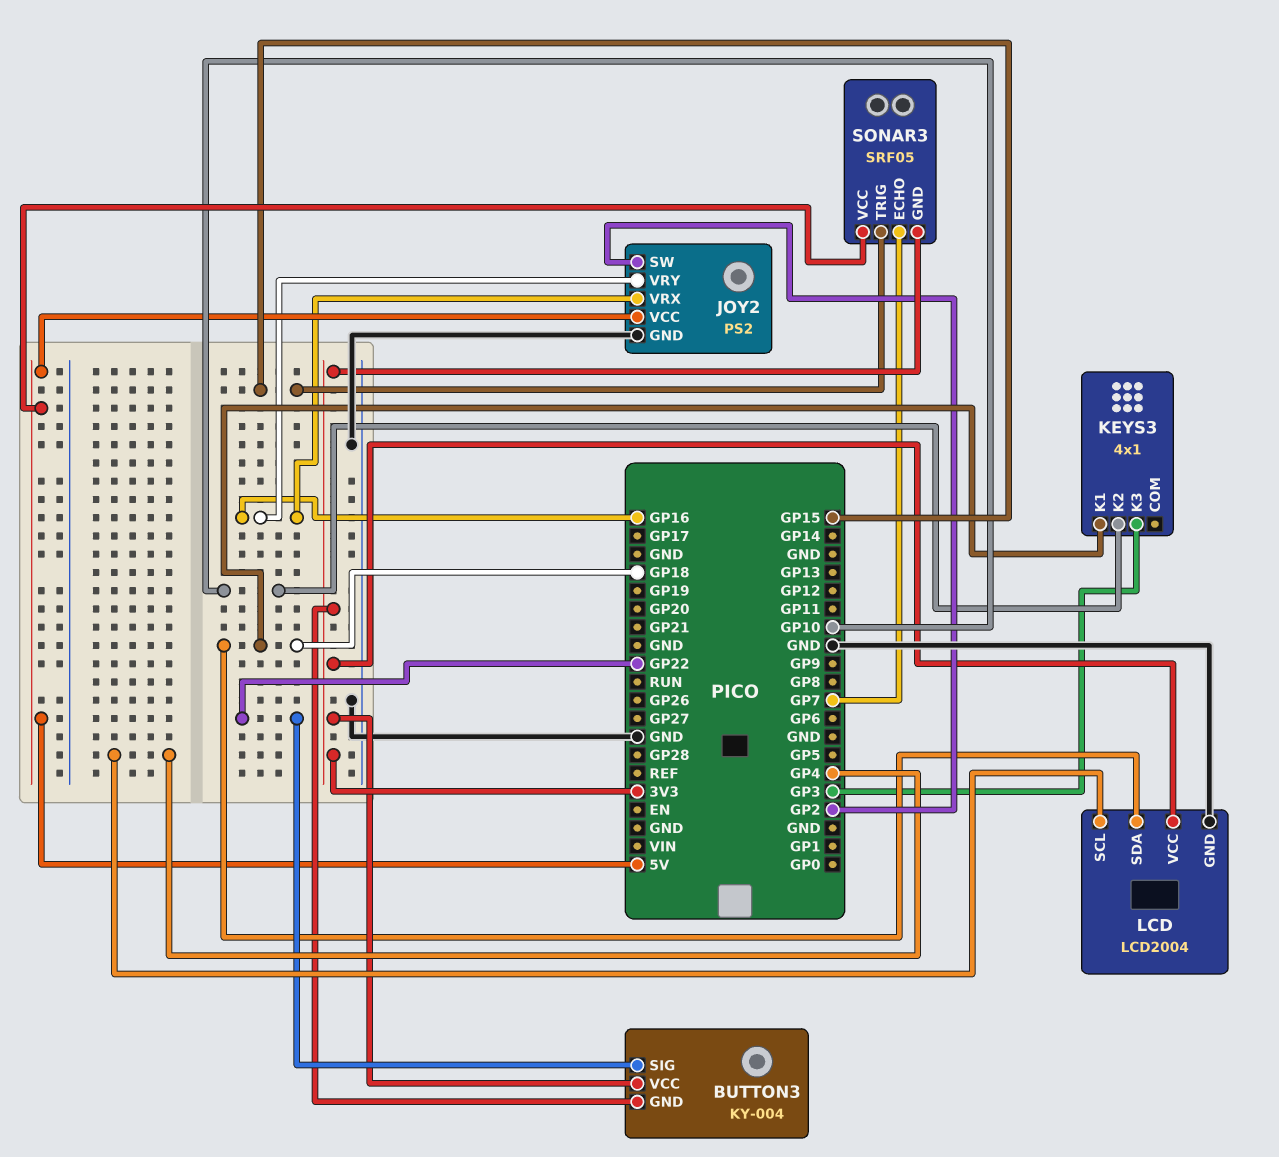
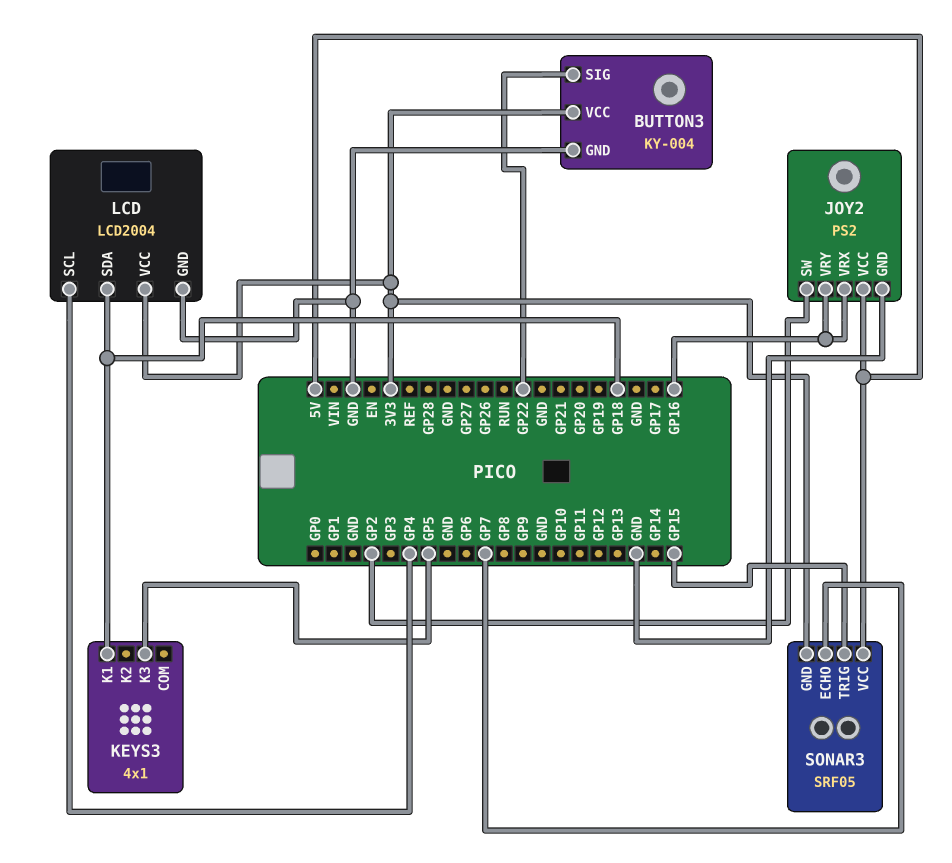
BUTTON3 pin GND: 3V3 -> GND
KEYS3 pin K2: GP10 -> none
KEYS3 pin K3: GP3 -> GP5

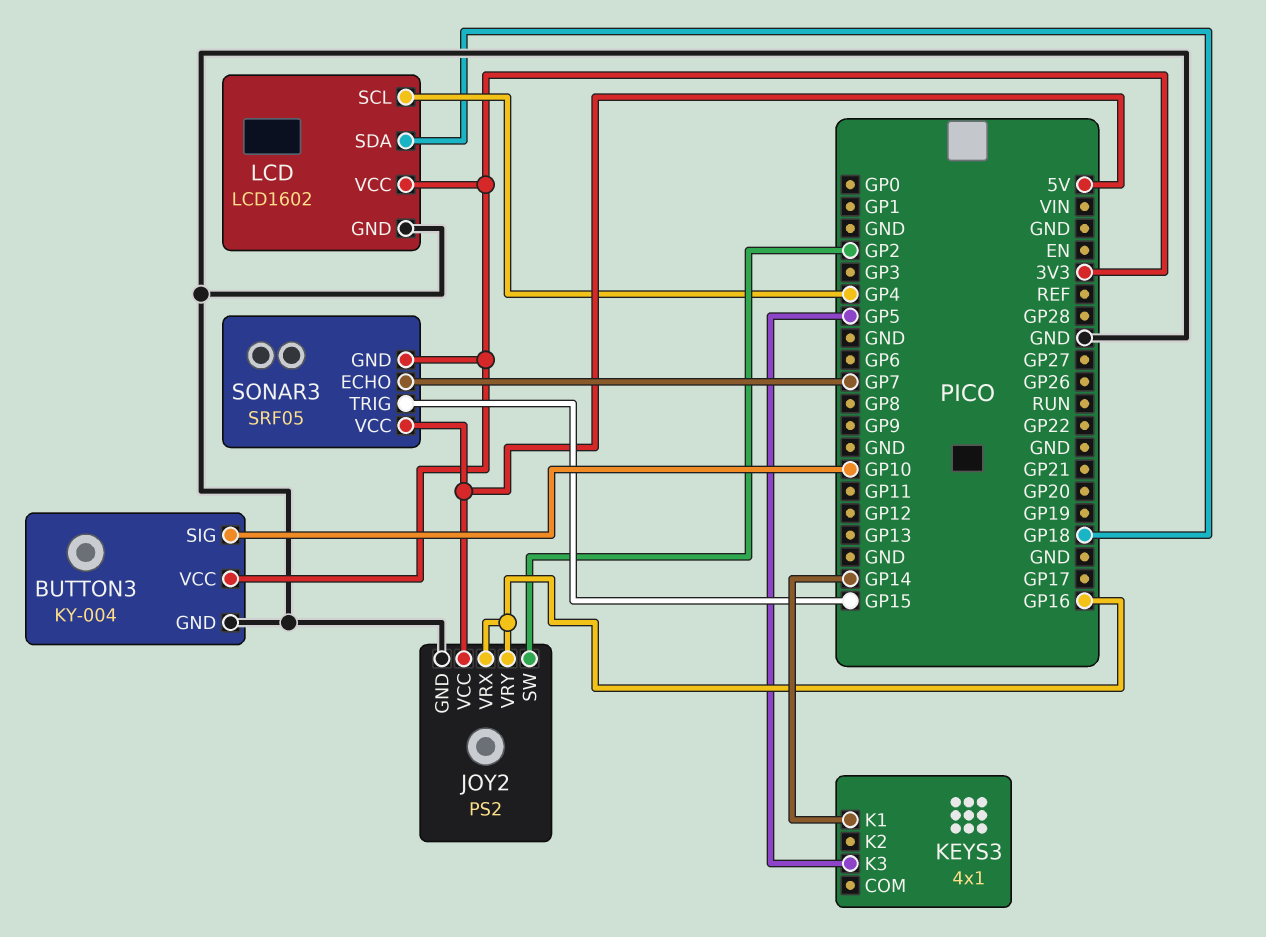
BUTTON3 pin SIG: GP22 -> GP10
KEYS3 pin K1: GP18 -> GP14
LCD: LCD2004 -> LCD1602

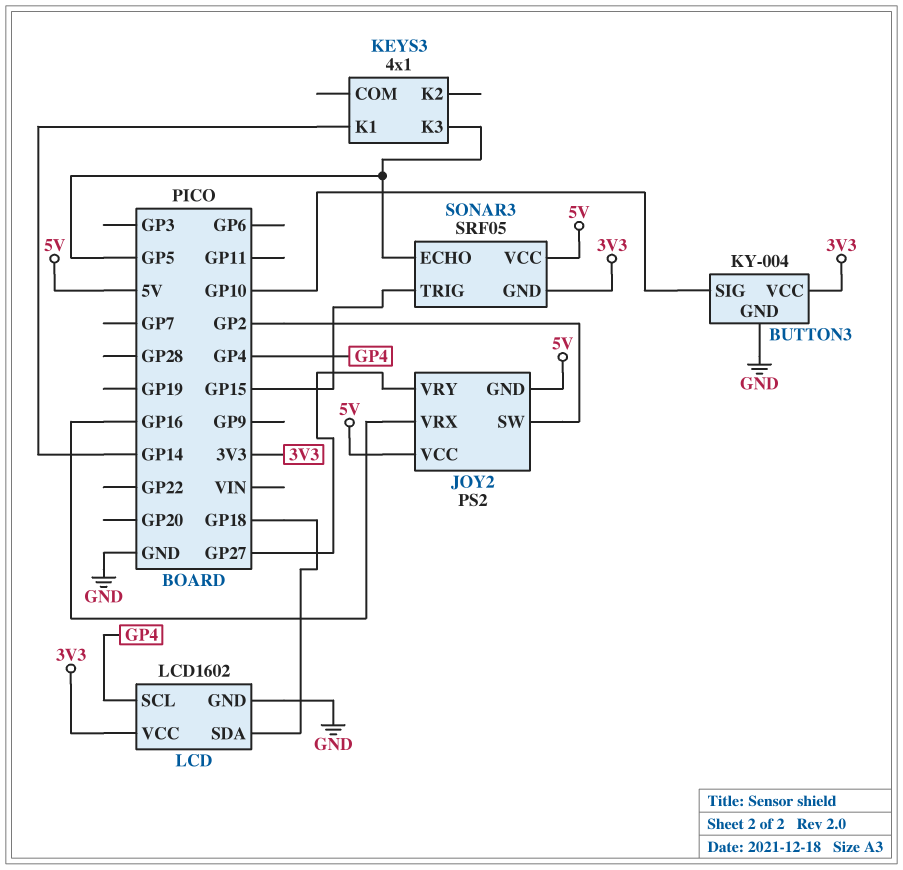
JOY2 pin GND: GND -> 5V
JOY2 pin VRY: GP16 -> GP27
SONAR3 pin ECHO: GP7 -> GP5

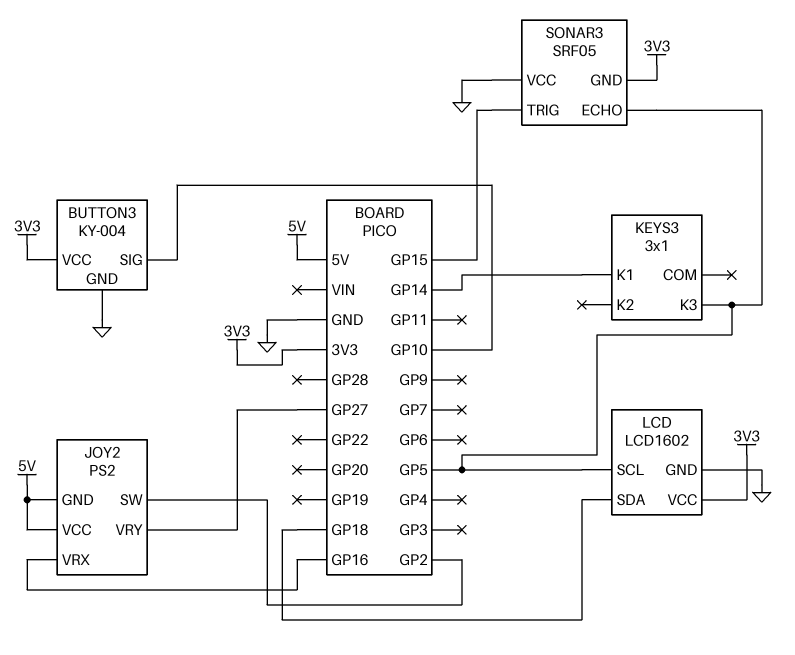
KEYS3: 4x1 -> 3x1
LCD pin SCL: GP4 -> GP5
SONAR3 pin VCC: 5V -> GND

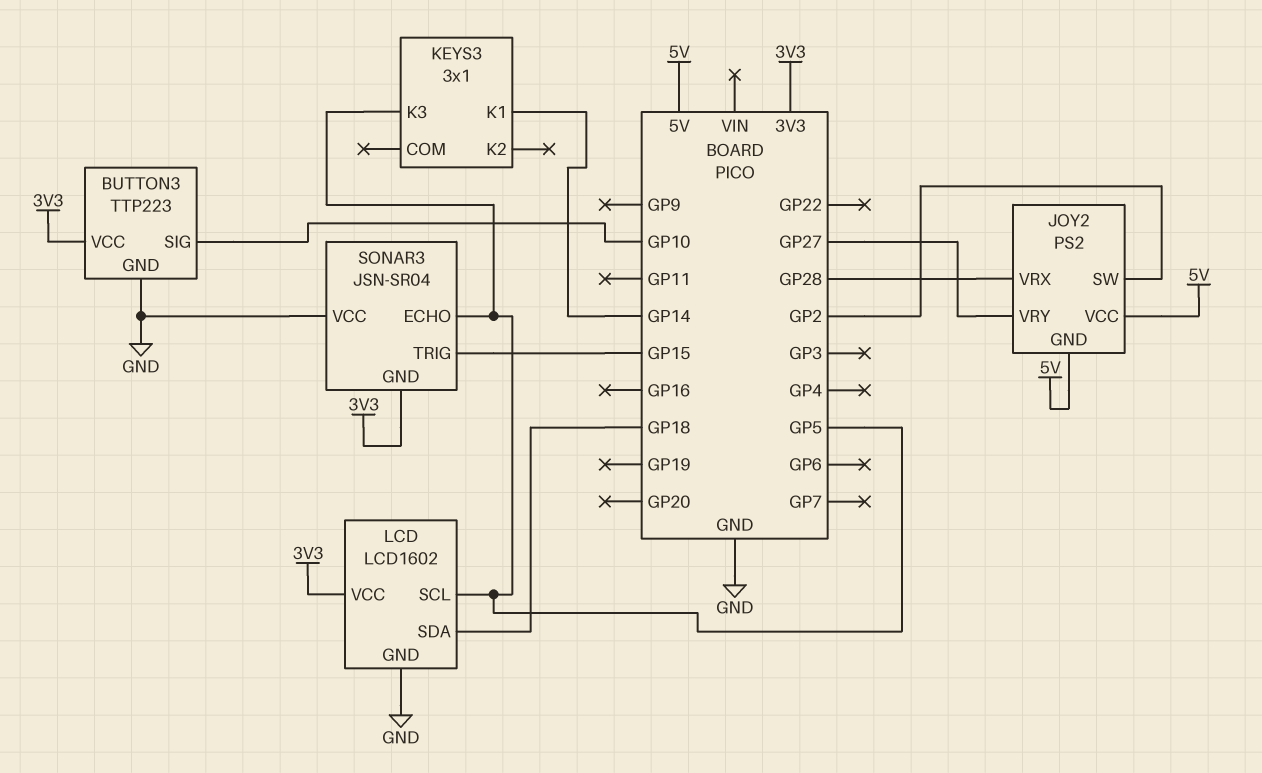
BUTTON3: KY-004 -> TTP223
JOY2 pin VRX: GP16 -> GP28
SONAR3: SRF05 -> JSN-SR04

